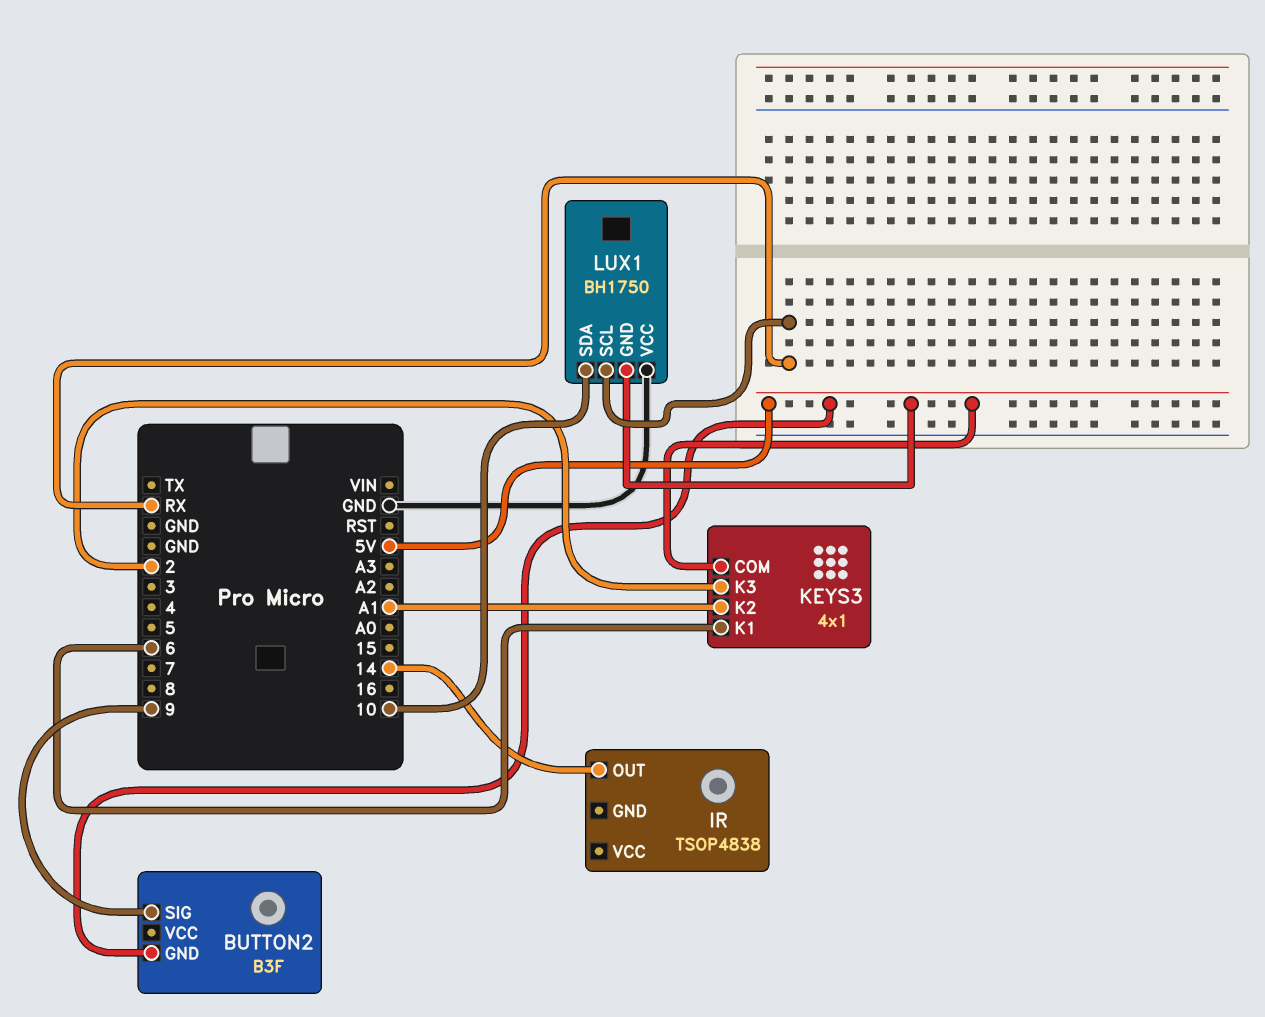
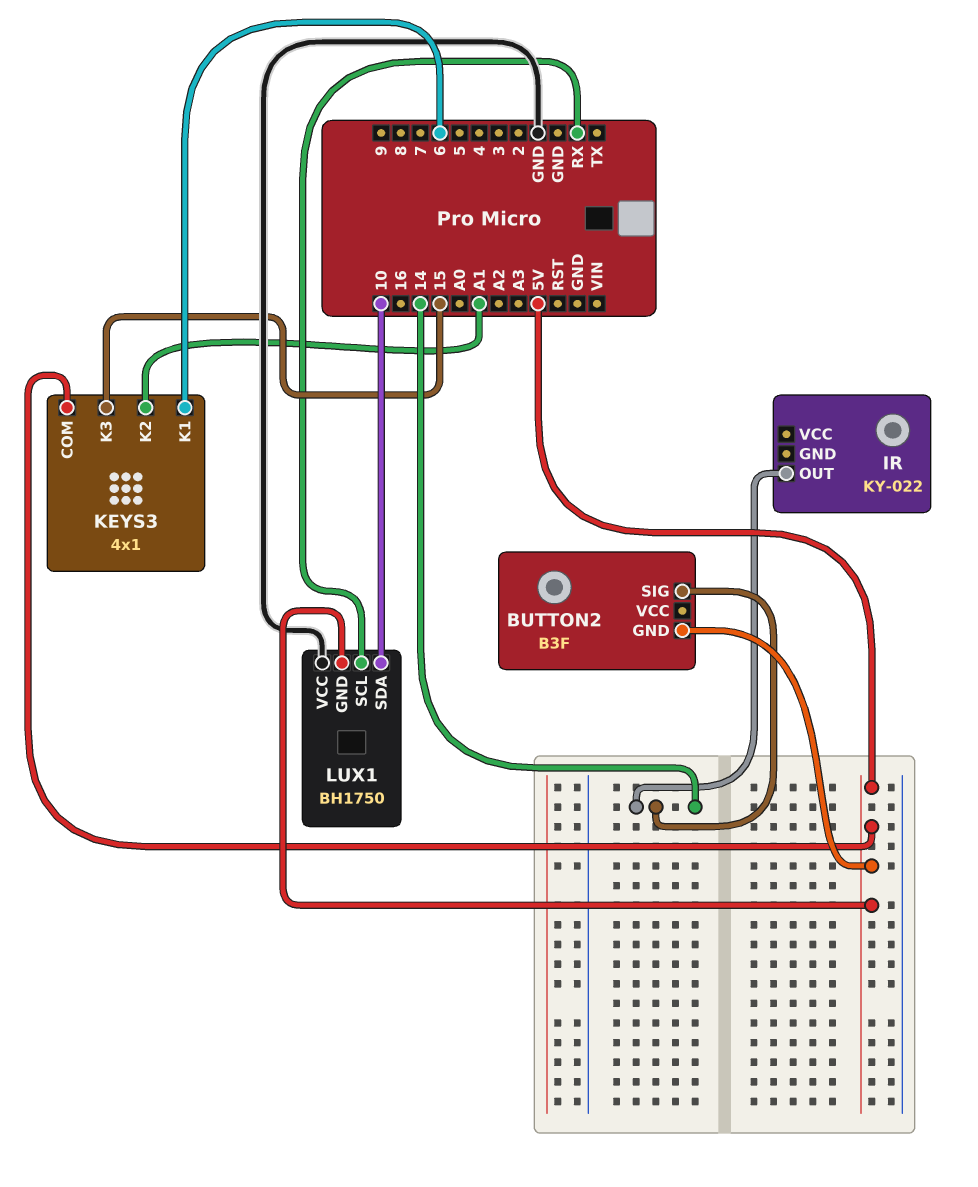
BUTTON2 pin SIG: 9 -> 14
IR: TSOP4838 -> KY-022
KEYS3 pin K3: 2 -> 15

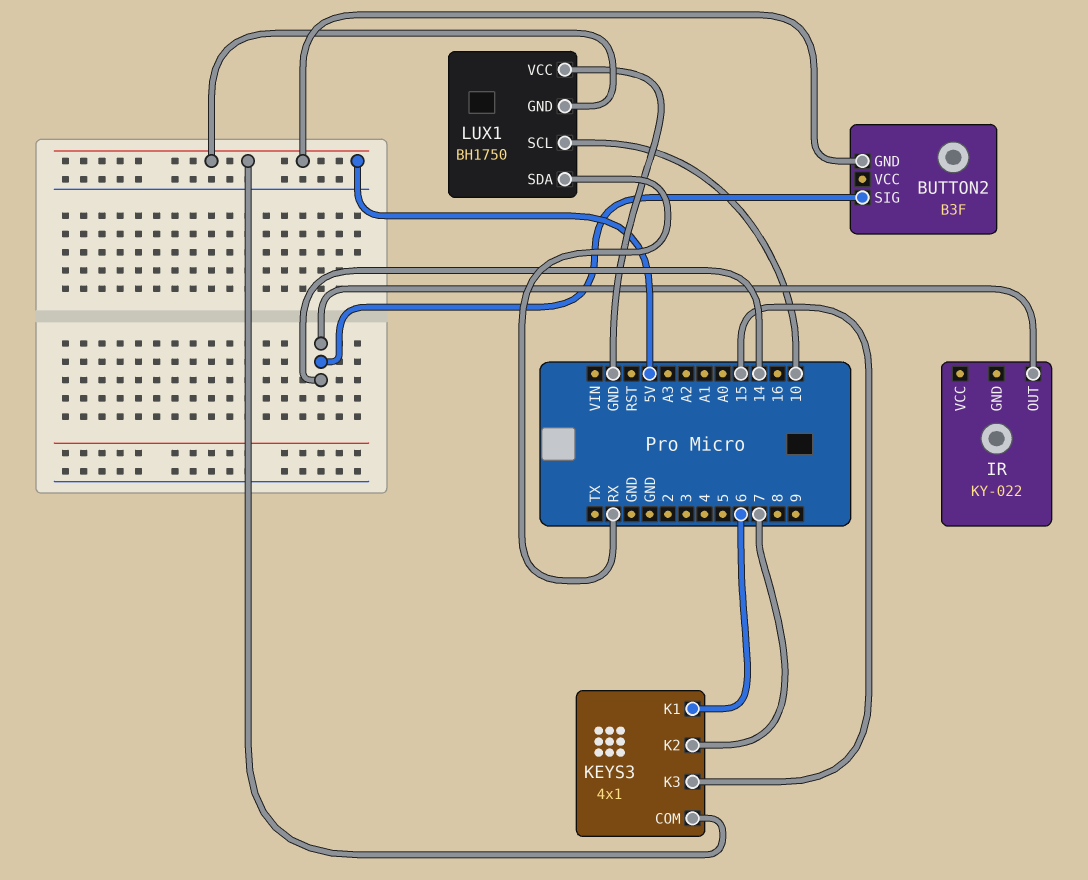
KEYS3 pin K2: A1 -> 7
LUX1 pin SCL: RX -> 10
LUX1 pin SDA: 10 -> RX

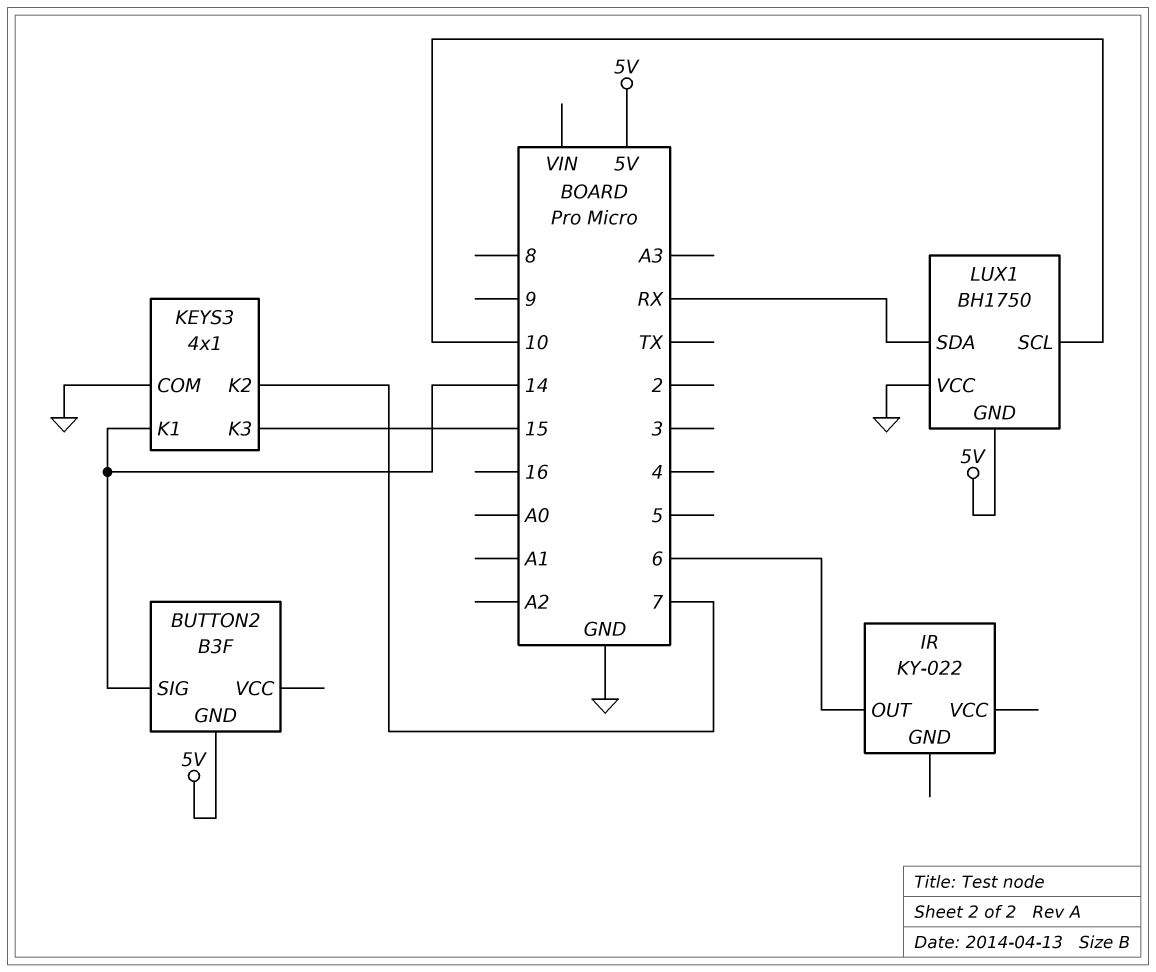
IR pin OUT: 14 -> 6
KEYS3 pin COM: 5V -> GND
KEYS3 pin K1: 6 -> 14

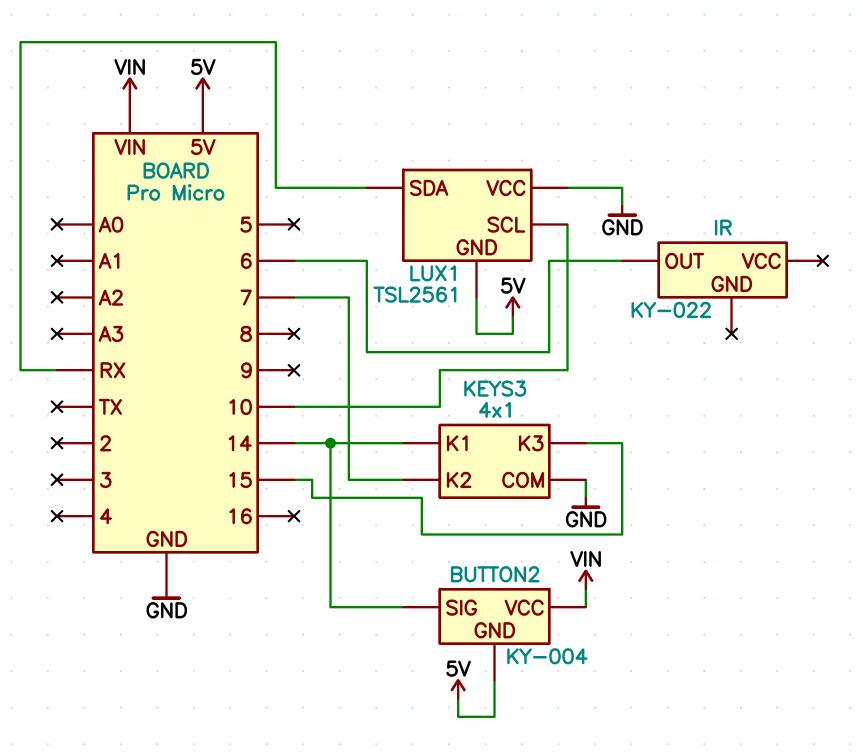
BUTTON2: B3F -> KY-004
BUTTON2 pin VCC: none -> VIN
LUX1: BH1750 -> TSL2561

